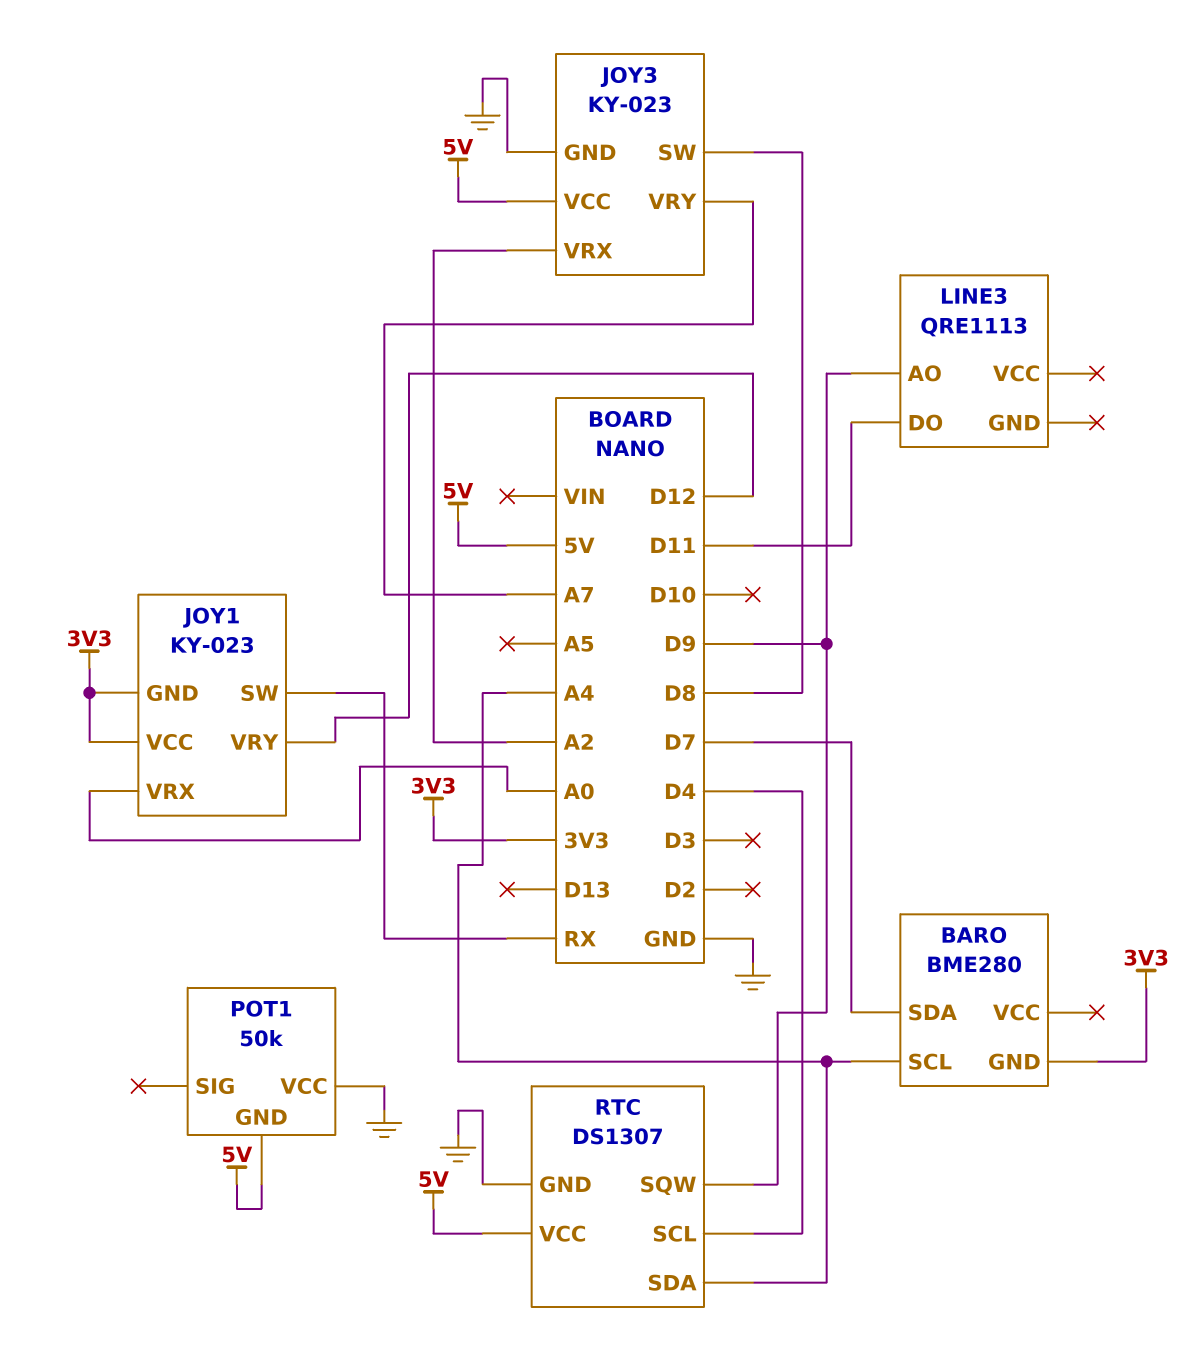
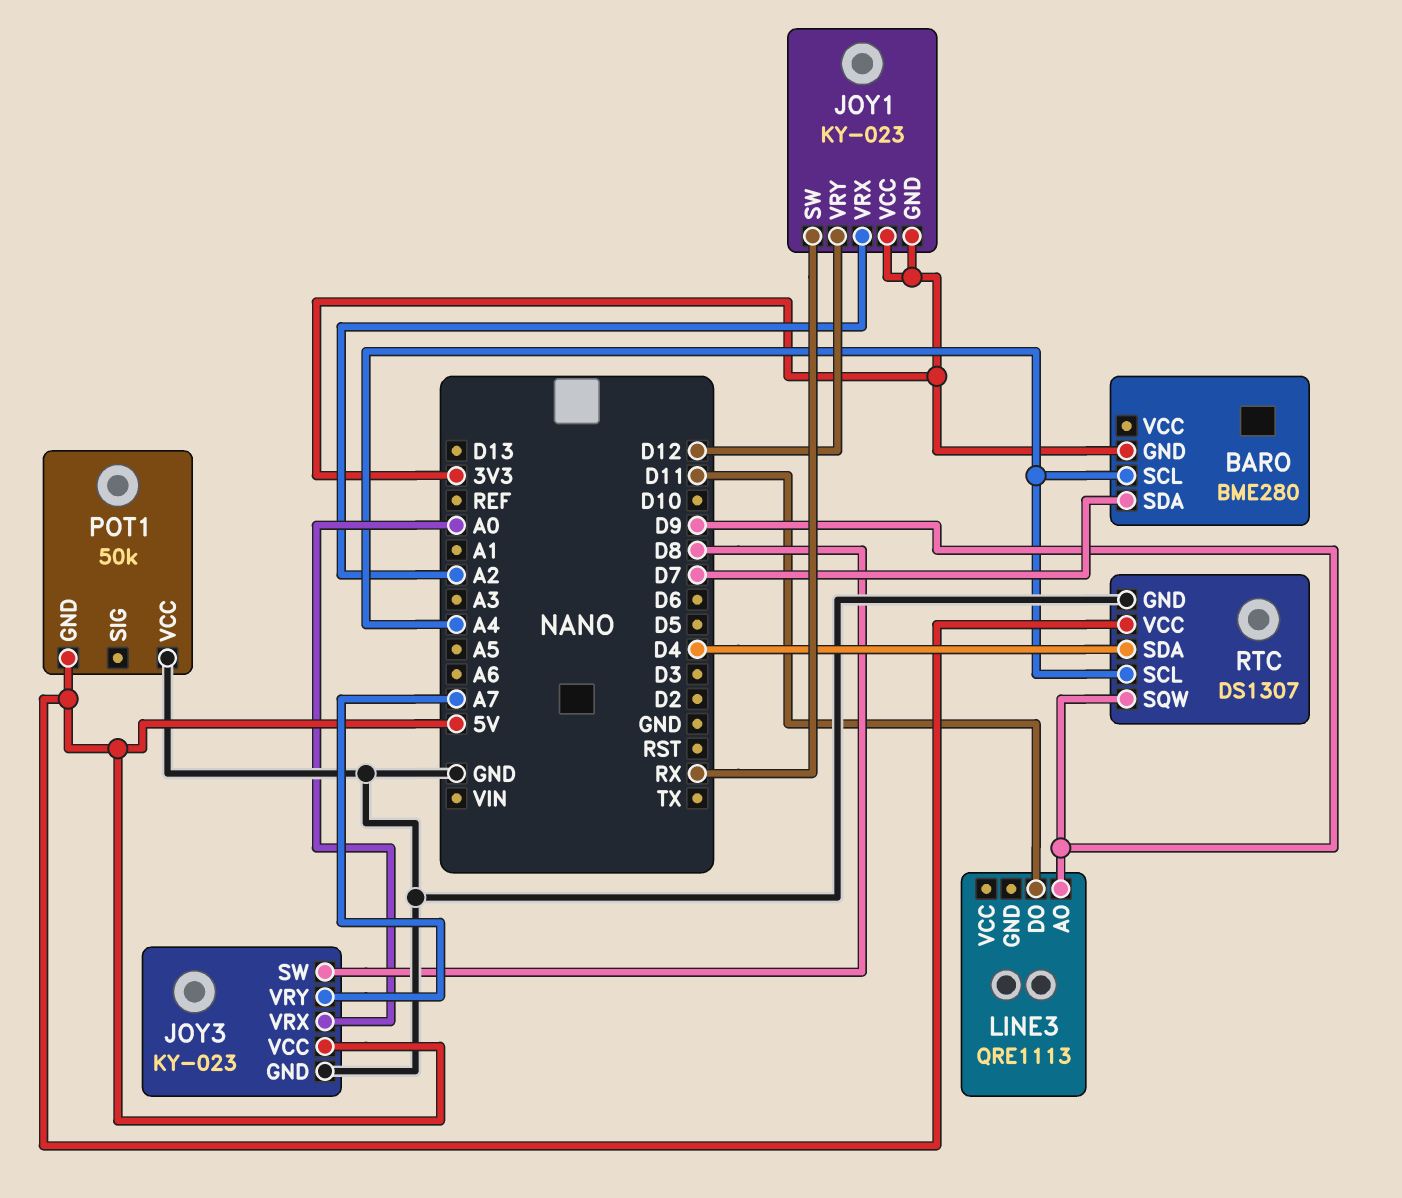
JOY1 pin VRX: A0 -> A2
JOY3 pin VRX: A2 -> A0
RTC pin SCL: D4 -> A4
RTC pin SDA: A4 -> D4

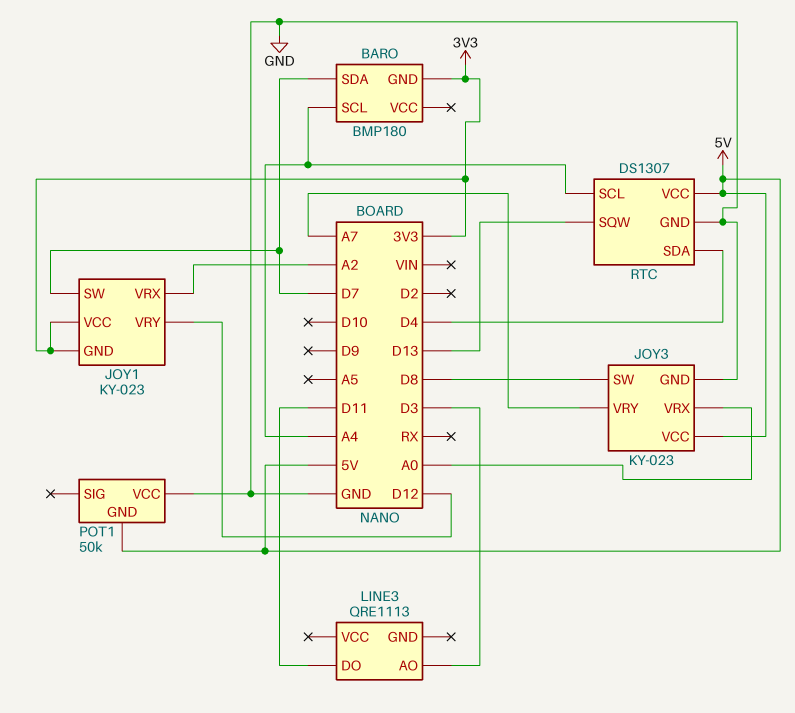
BARO: BME280 -> BMP180
JOY1 pin SW: RX -> D7
LINE3 pin AO: D9 -> D3
RTC pin SQW: D9 -> D13

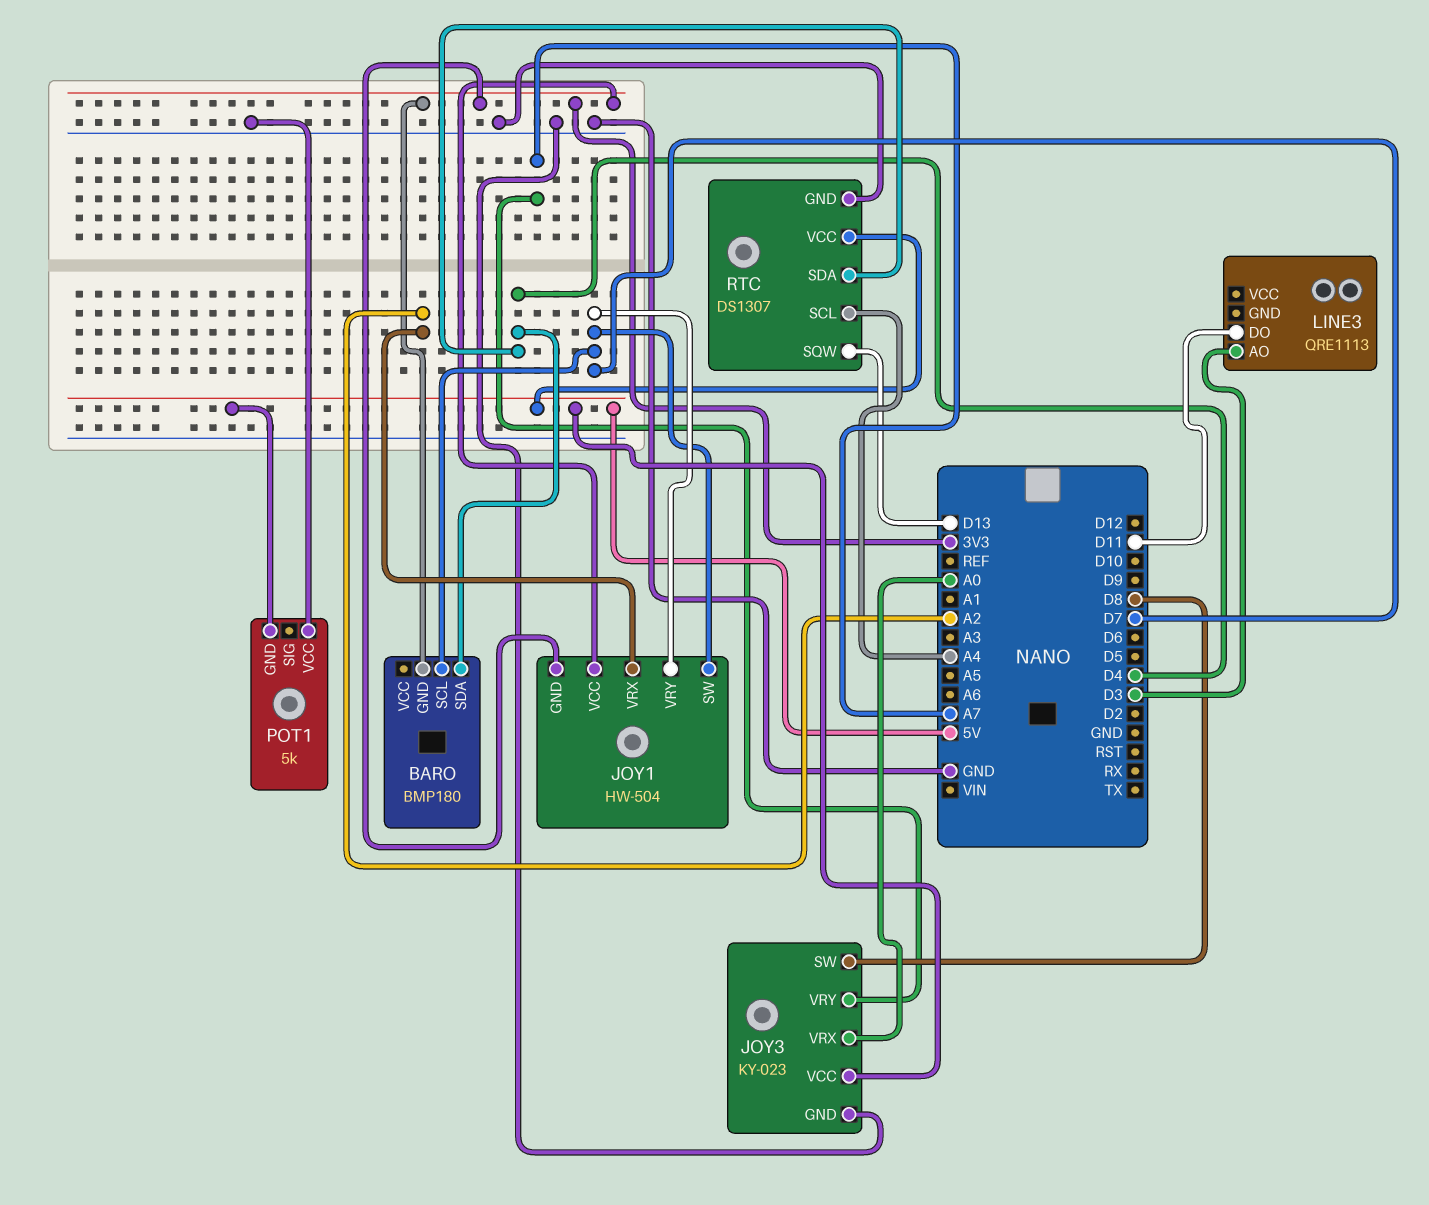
BARO pin SCL: A4 -> D7
BARO pin SDA: D7 -> D4
JOY1: KY-023 -> HW-504
JOY1 pin VRY: D12 -> D7
POT1: 50k -> 5k

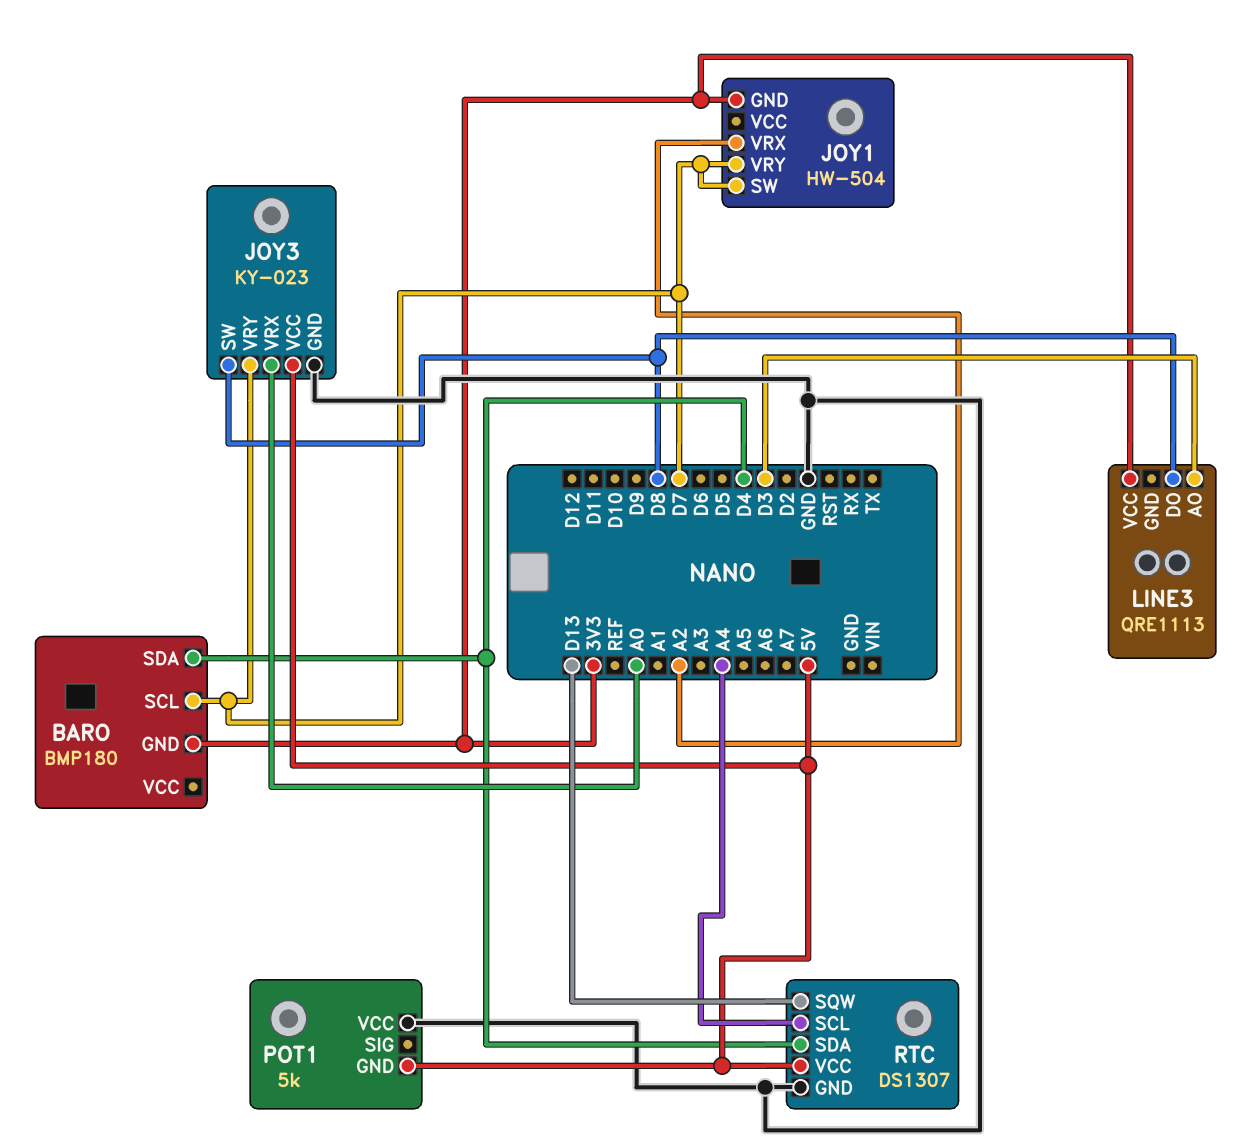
JOY1 pin VCC: 3V3 -> none
JOY3 pin VRY: A7 -> D7
LINE3 pin DO: D11 -> D8
LINE3 pin VCC: none -> 3V3

